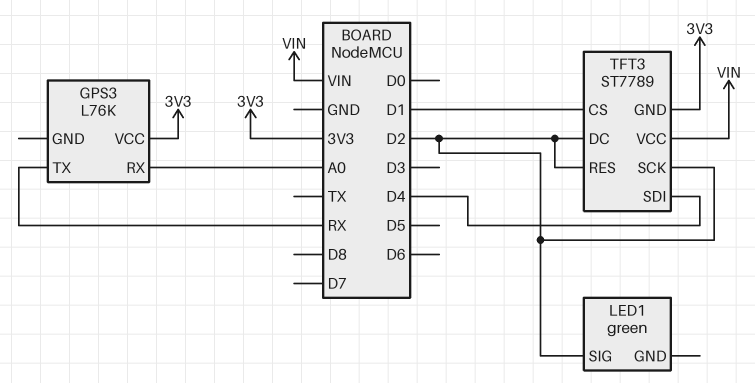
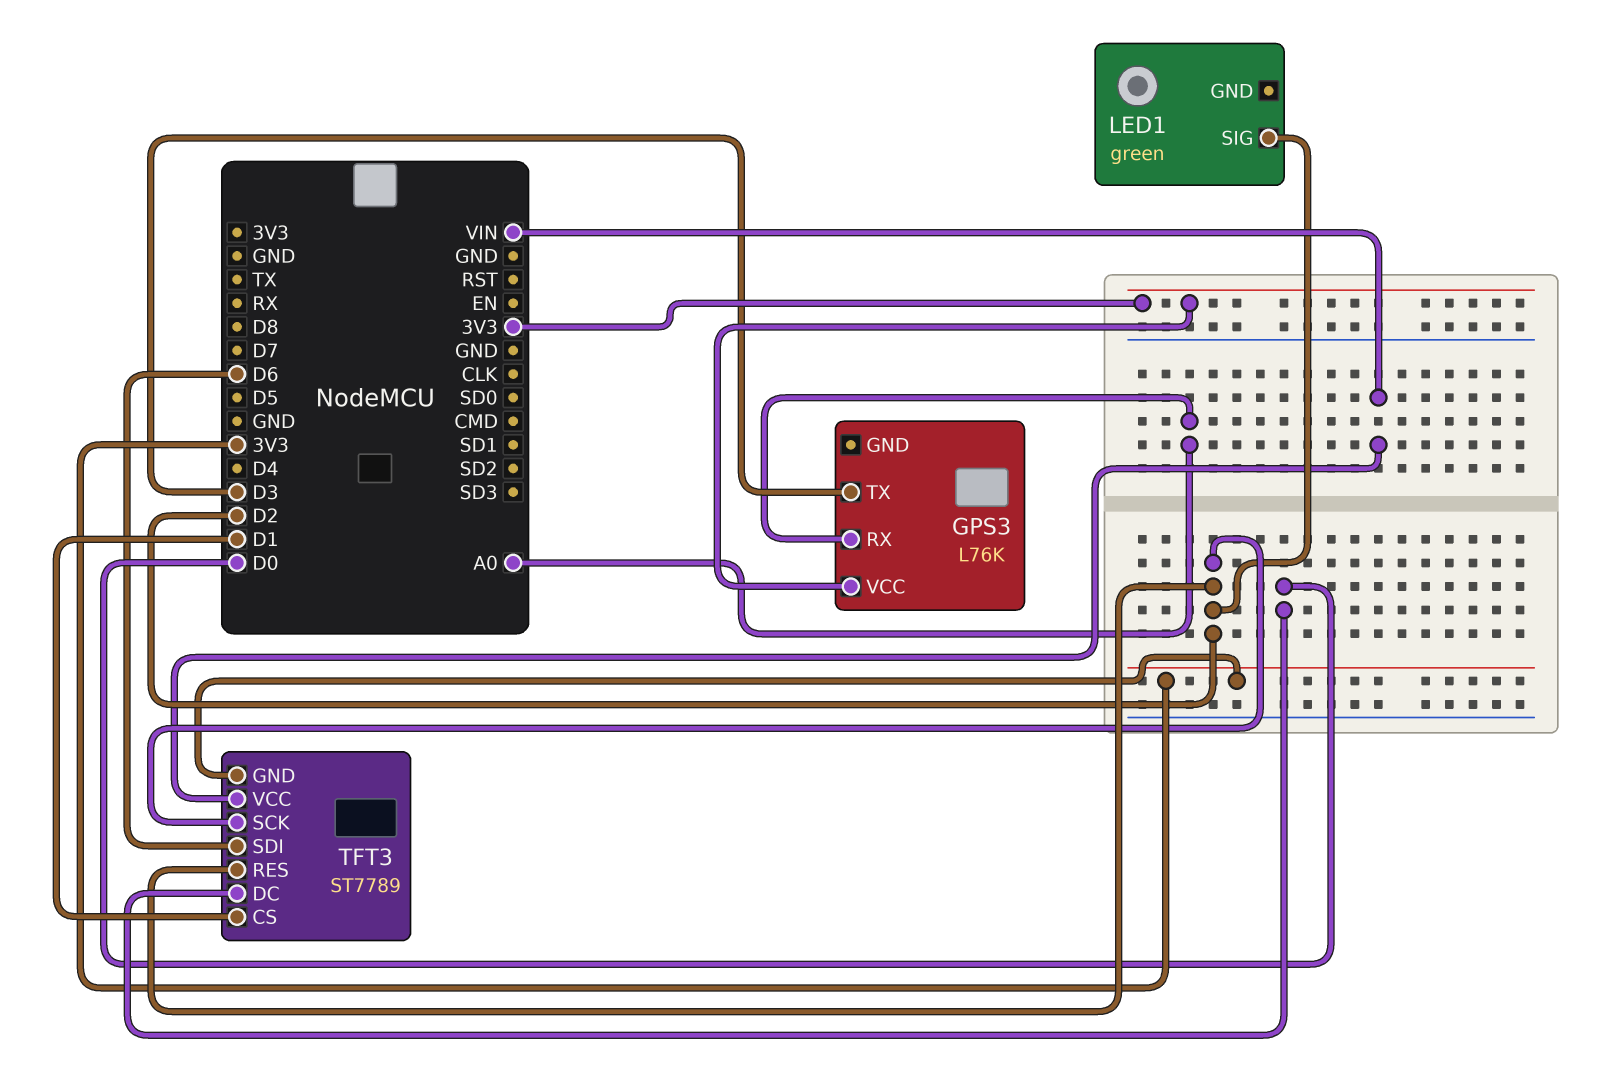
GPS3 pin TX: RX -> D3
TFT3 pin DC: D2 -> D0
TFT3 pin SDI: D4 -> D6

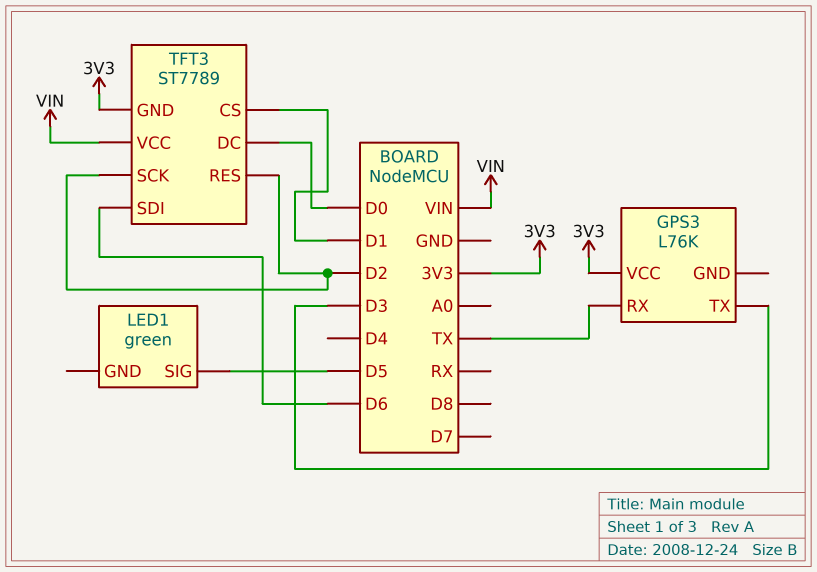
GPS3 pin RX: A0 -> TX
LED1 pin SIG: D2 -> D5

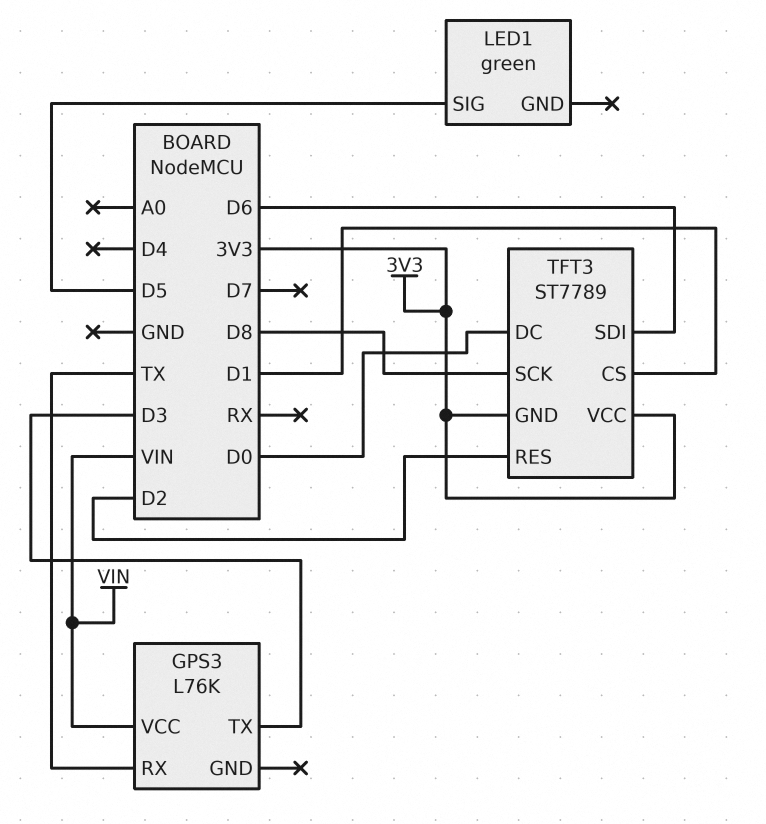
GPS3 pin VCC: 3V3 -> VIN
TFT3 pin SCK: D2 -> D8
TFT3 pin VCC: VIN -> 3V3

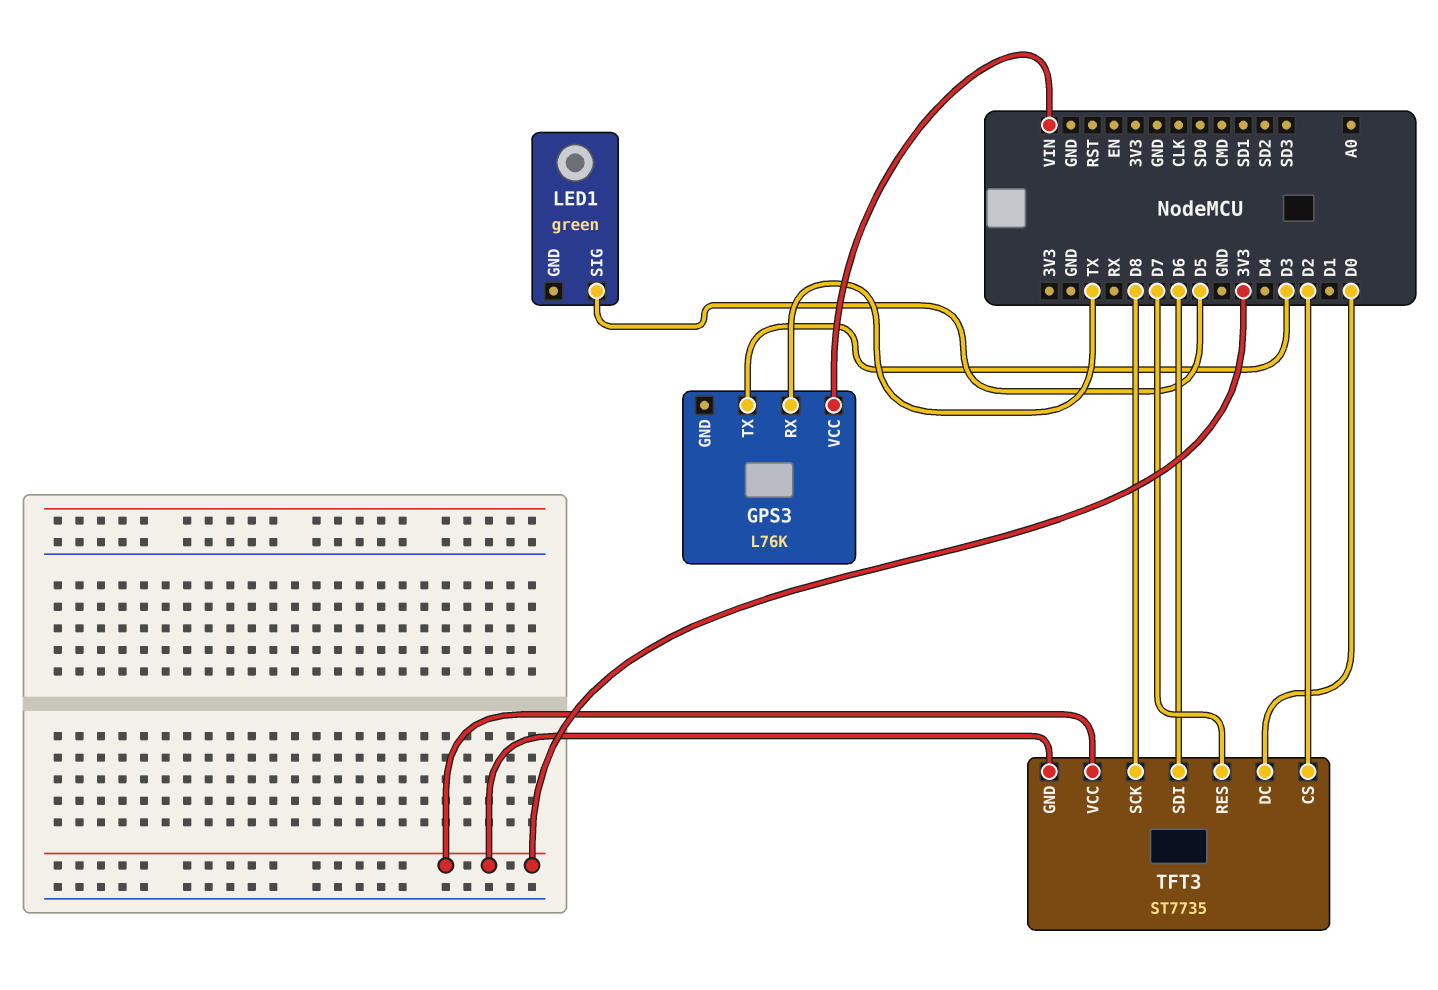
TFT3: ST7789 -> ST7735
TFT3 pin CS: D1 -> D2
TFT3 pin RES: D2 -> D7

